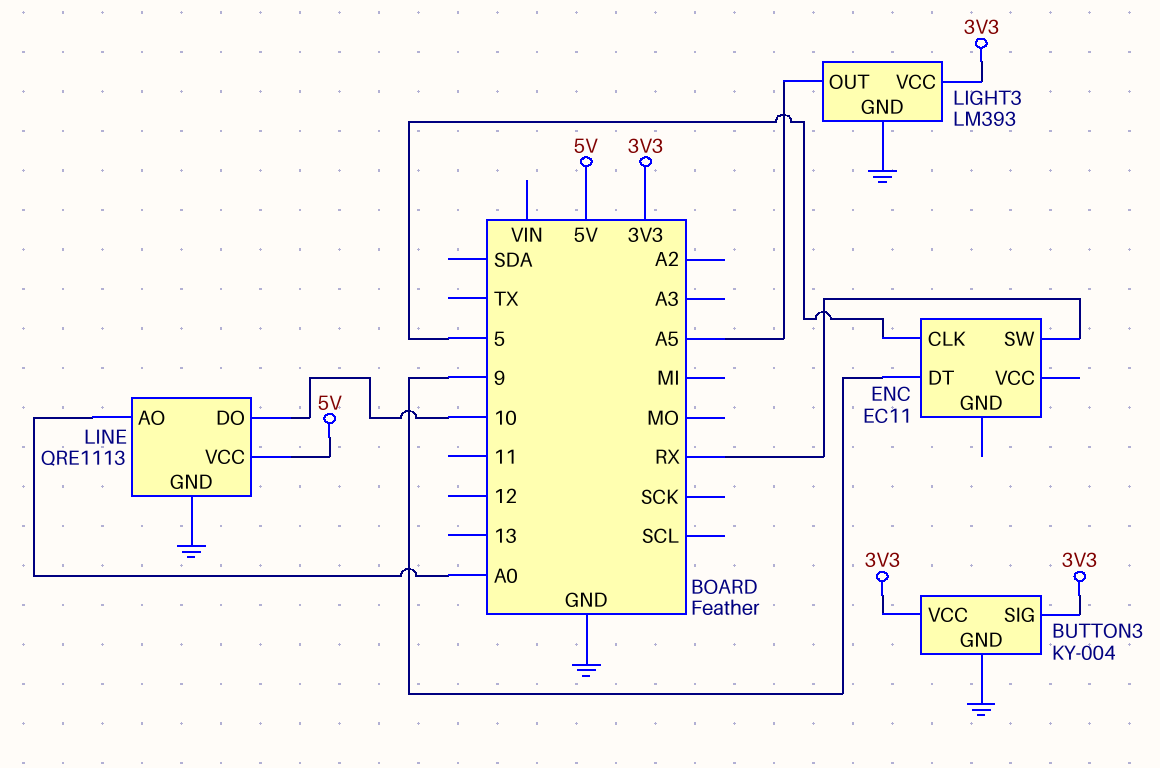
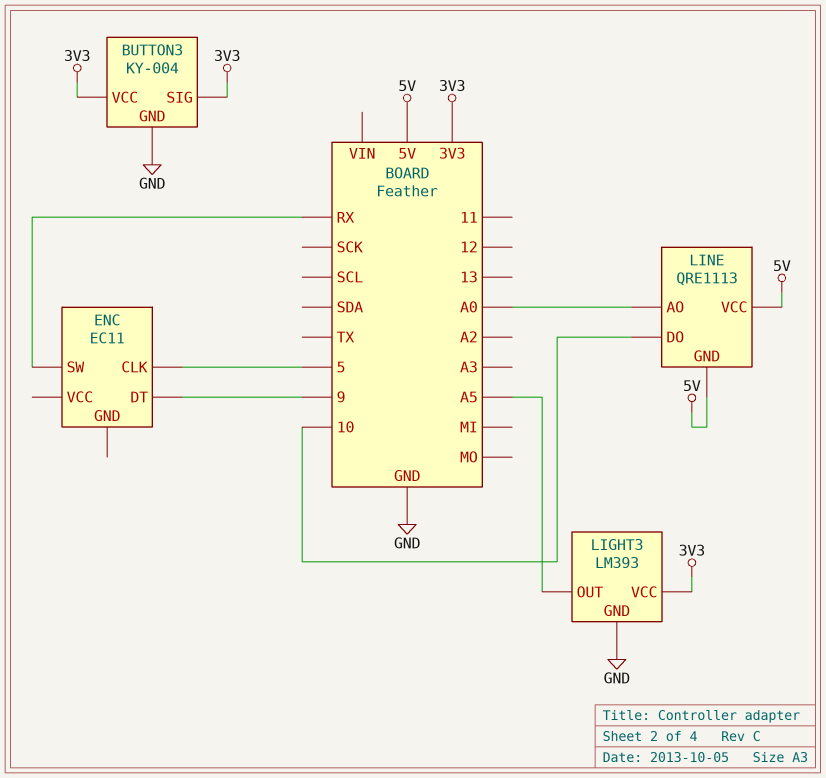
LINE pin GND: GND -> 5V

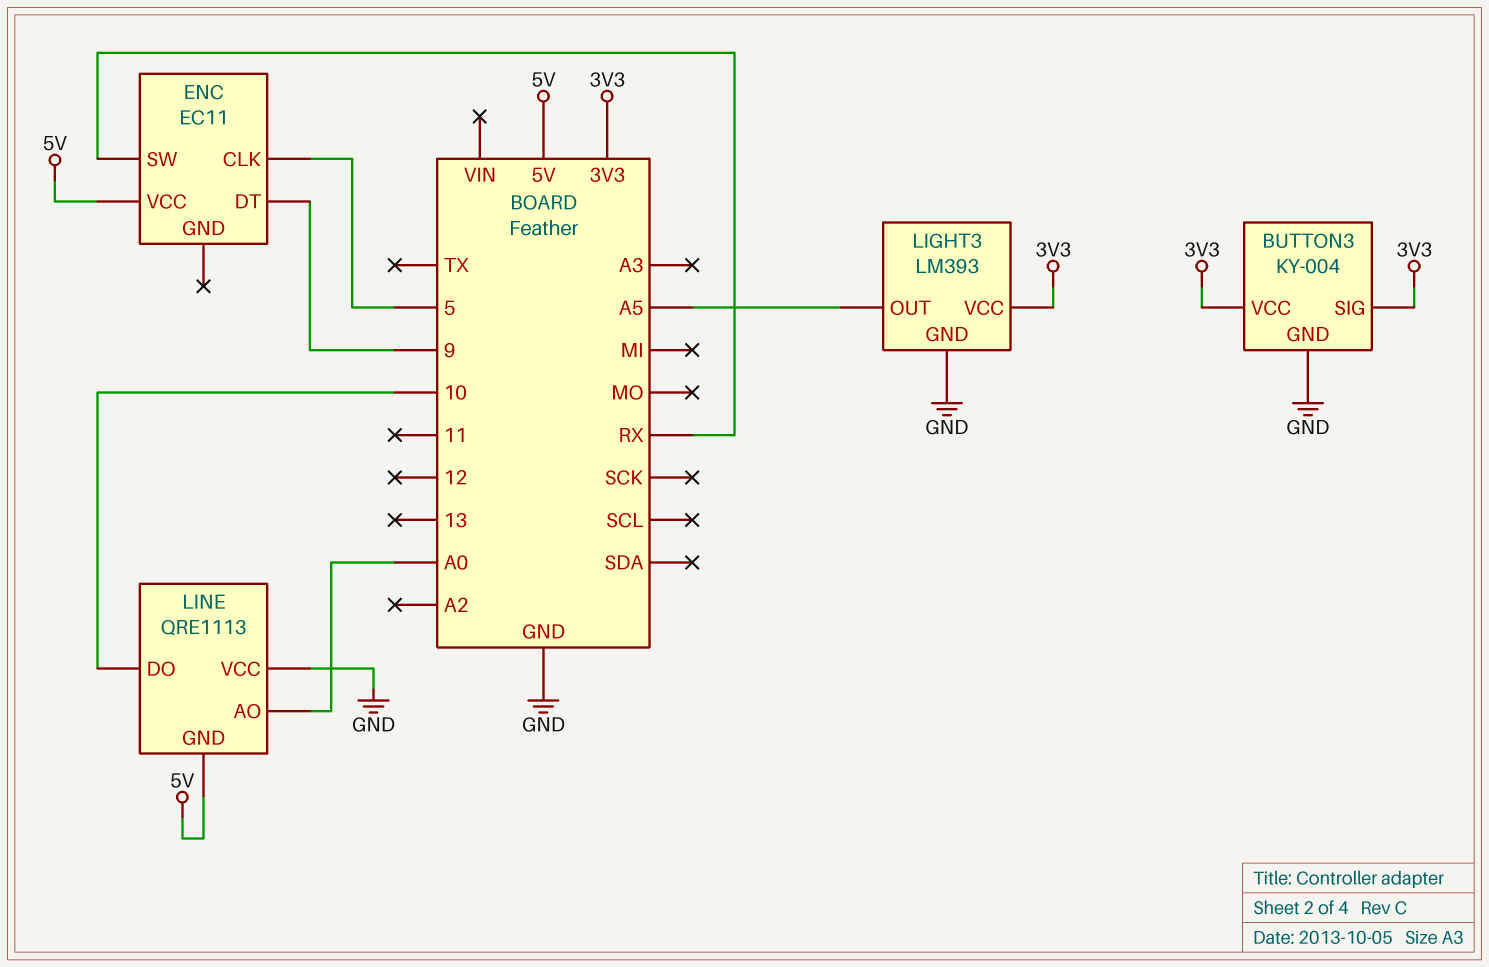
ENC pin VCC: none -> 5V
LINE pin VCC: 5V -> GND

